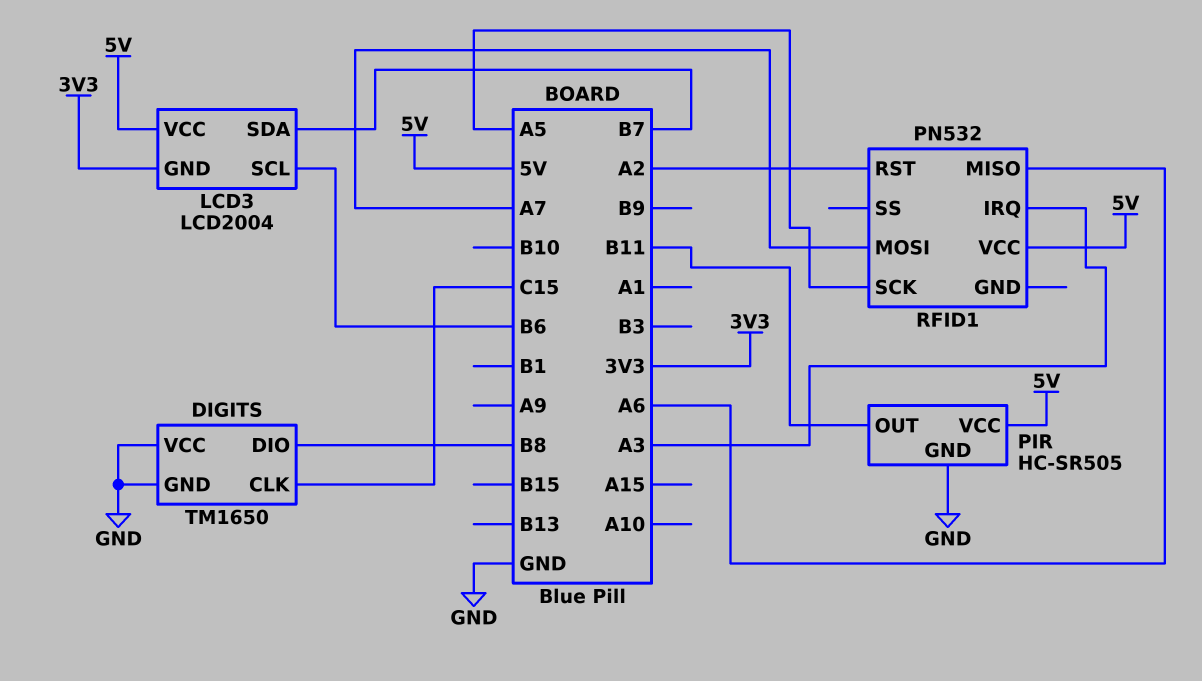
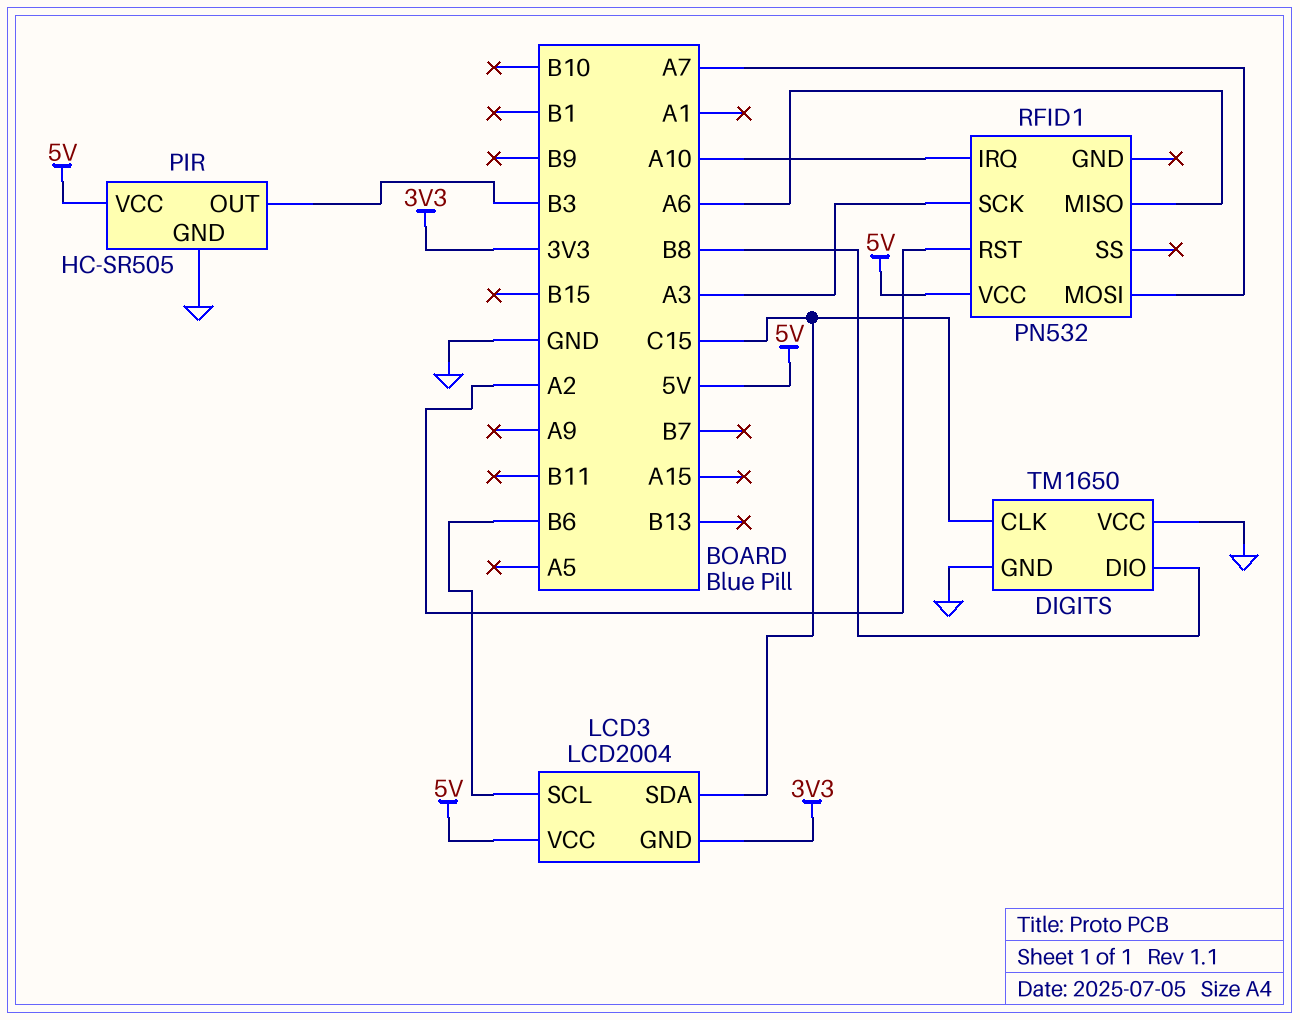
LCD3 pin SDA: B7 -> C15
PIR pin OUT: B11 -> B3
RFID1 pin IRQ: A3 -> A10
RFID1 pin SCK: A5 -> A3

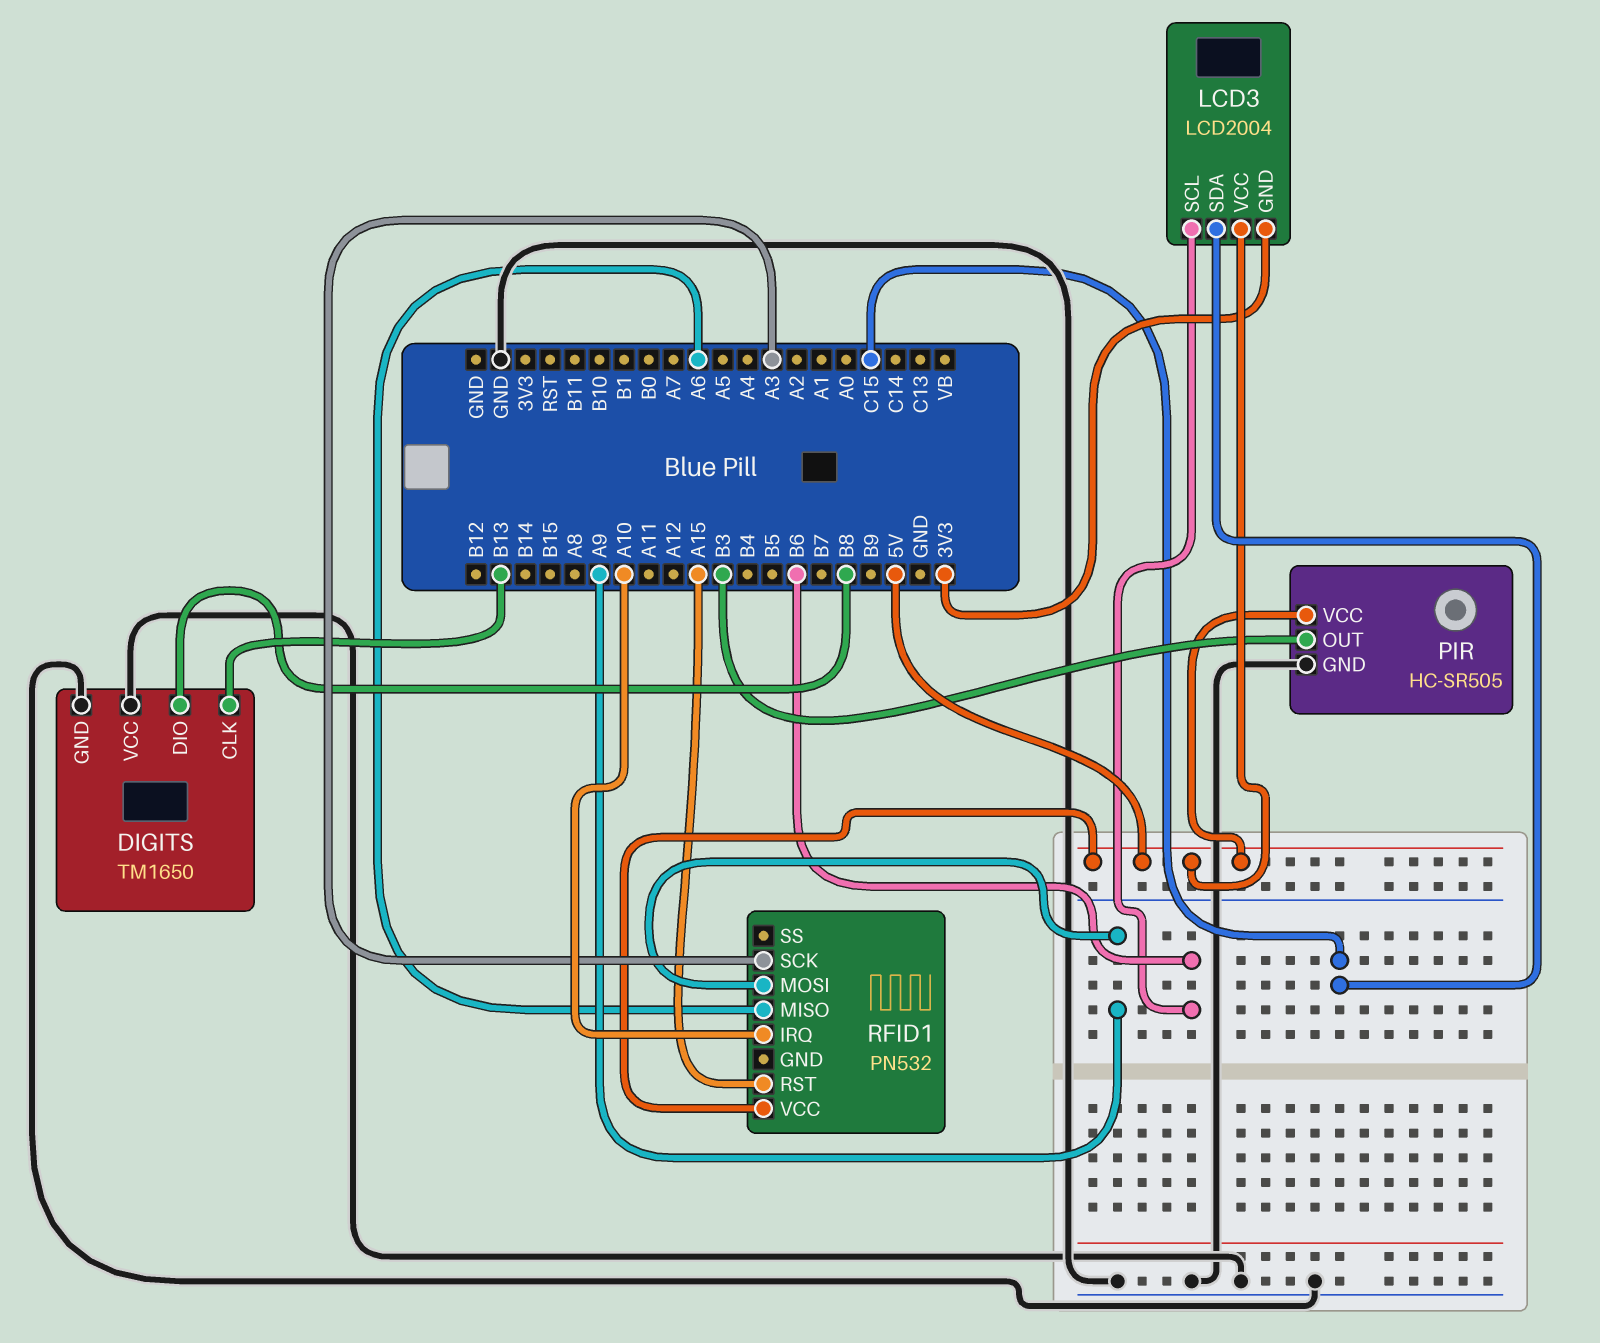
DIGITS pin CLK: C15 -> B13
RFID1 pin MOSI: A7 -> A9
RFID1 pin RST: A2 -> A15

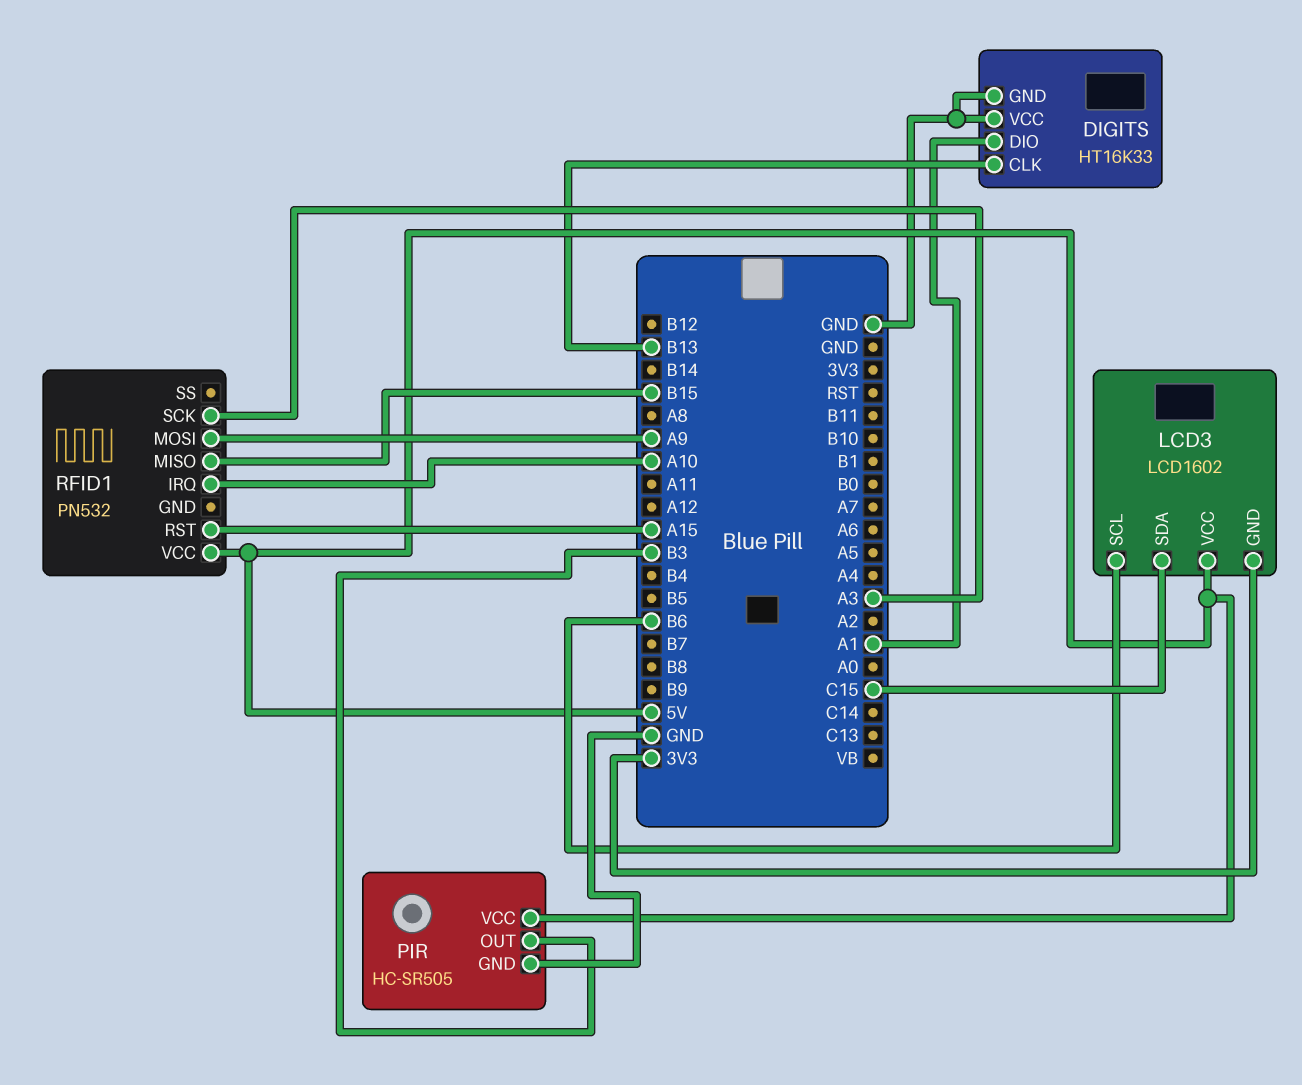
DIGITS: TM1650 -> HT16K33
DIGITS pin DIO: B8 -> A1
LCD3: LCD2004 -> LCD1602
RFID1 pin MISO: A6 -> B15

